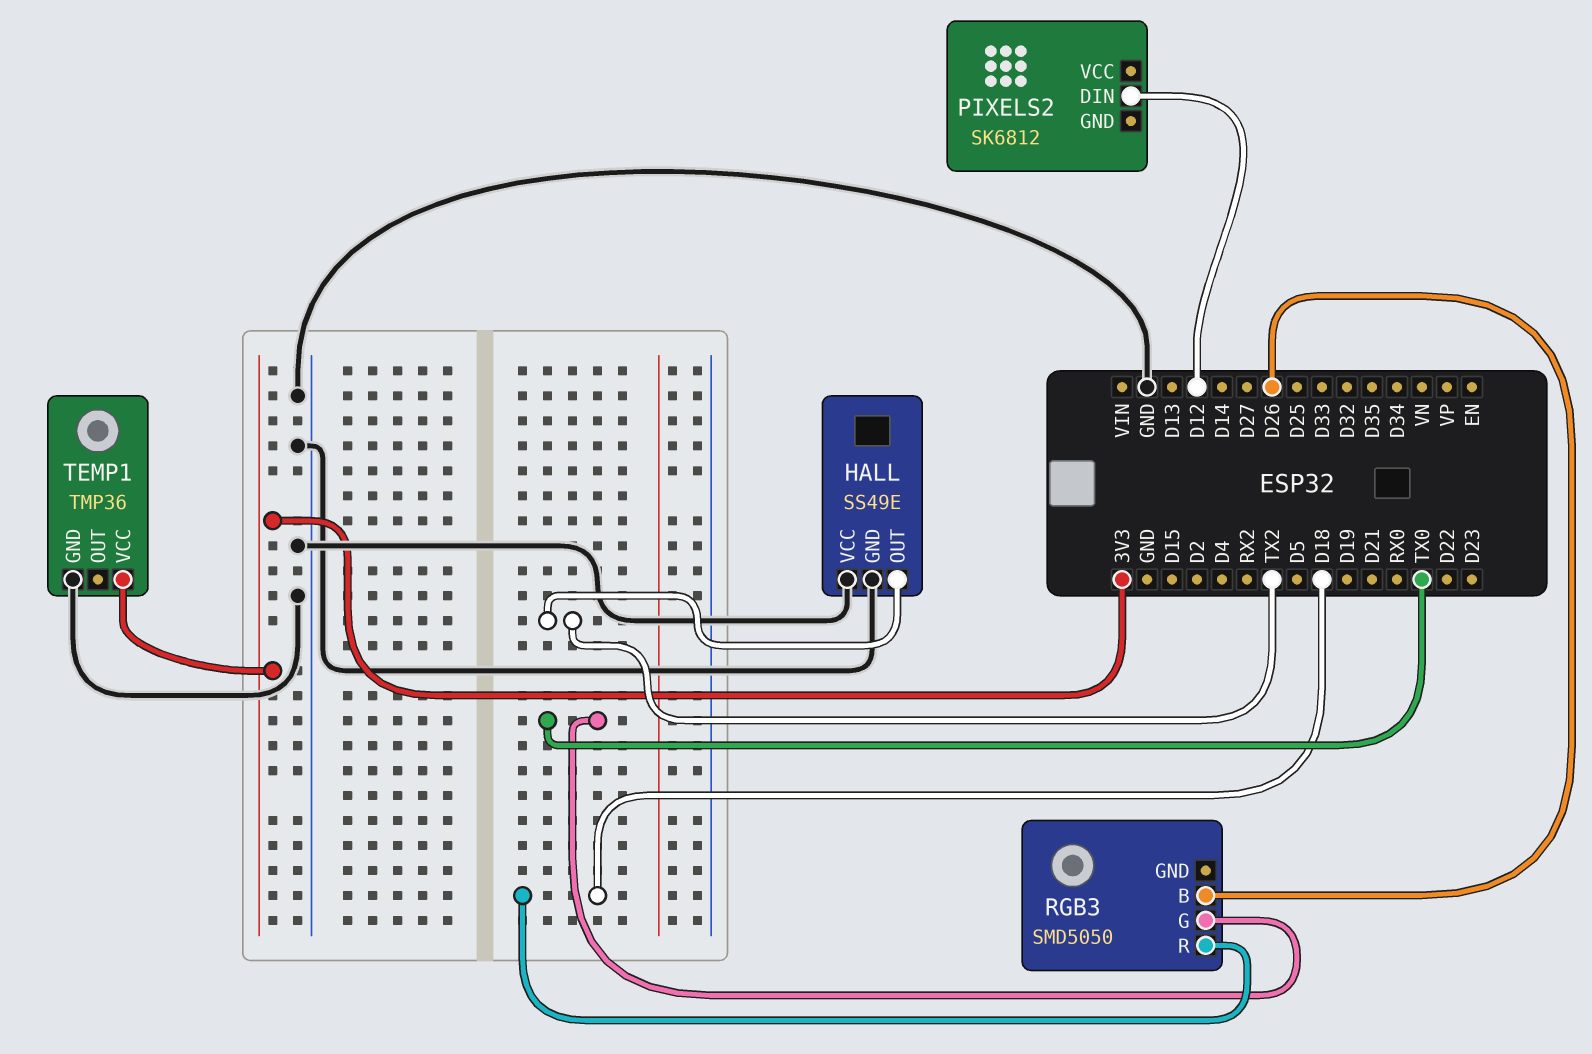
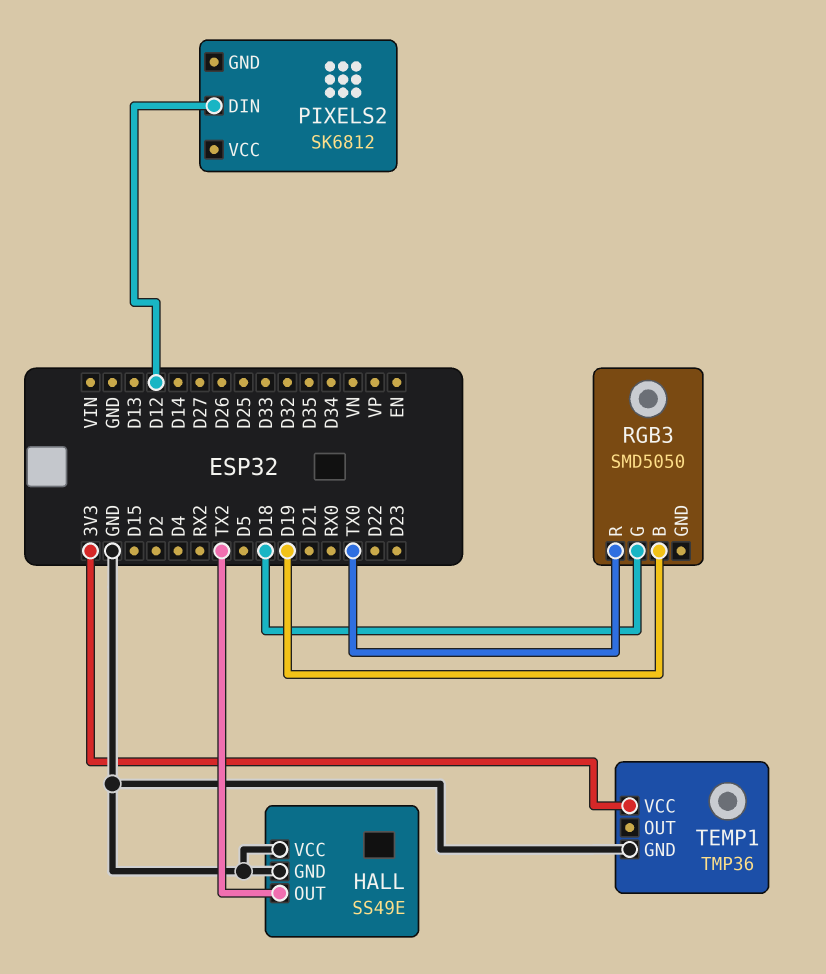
RGB3 pin B: D26 -> D19
RGB3 pin G: TX0 -> D18
RGB3 pin R: D18 -> TX0

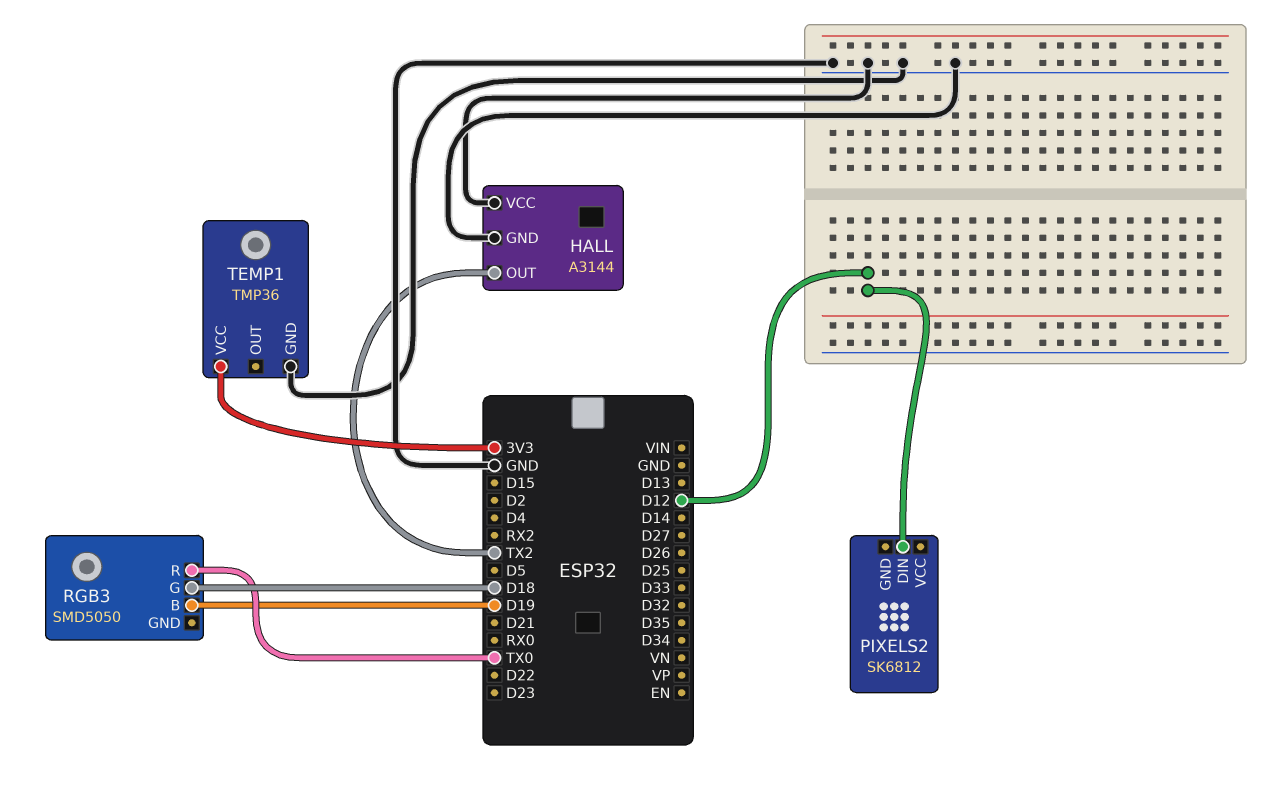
HALL: SS49E -> A3144

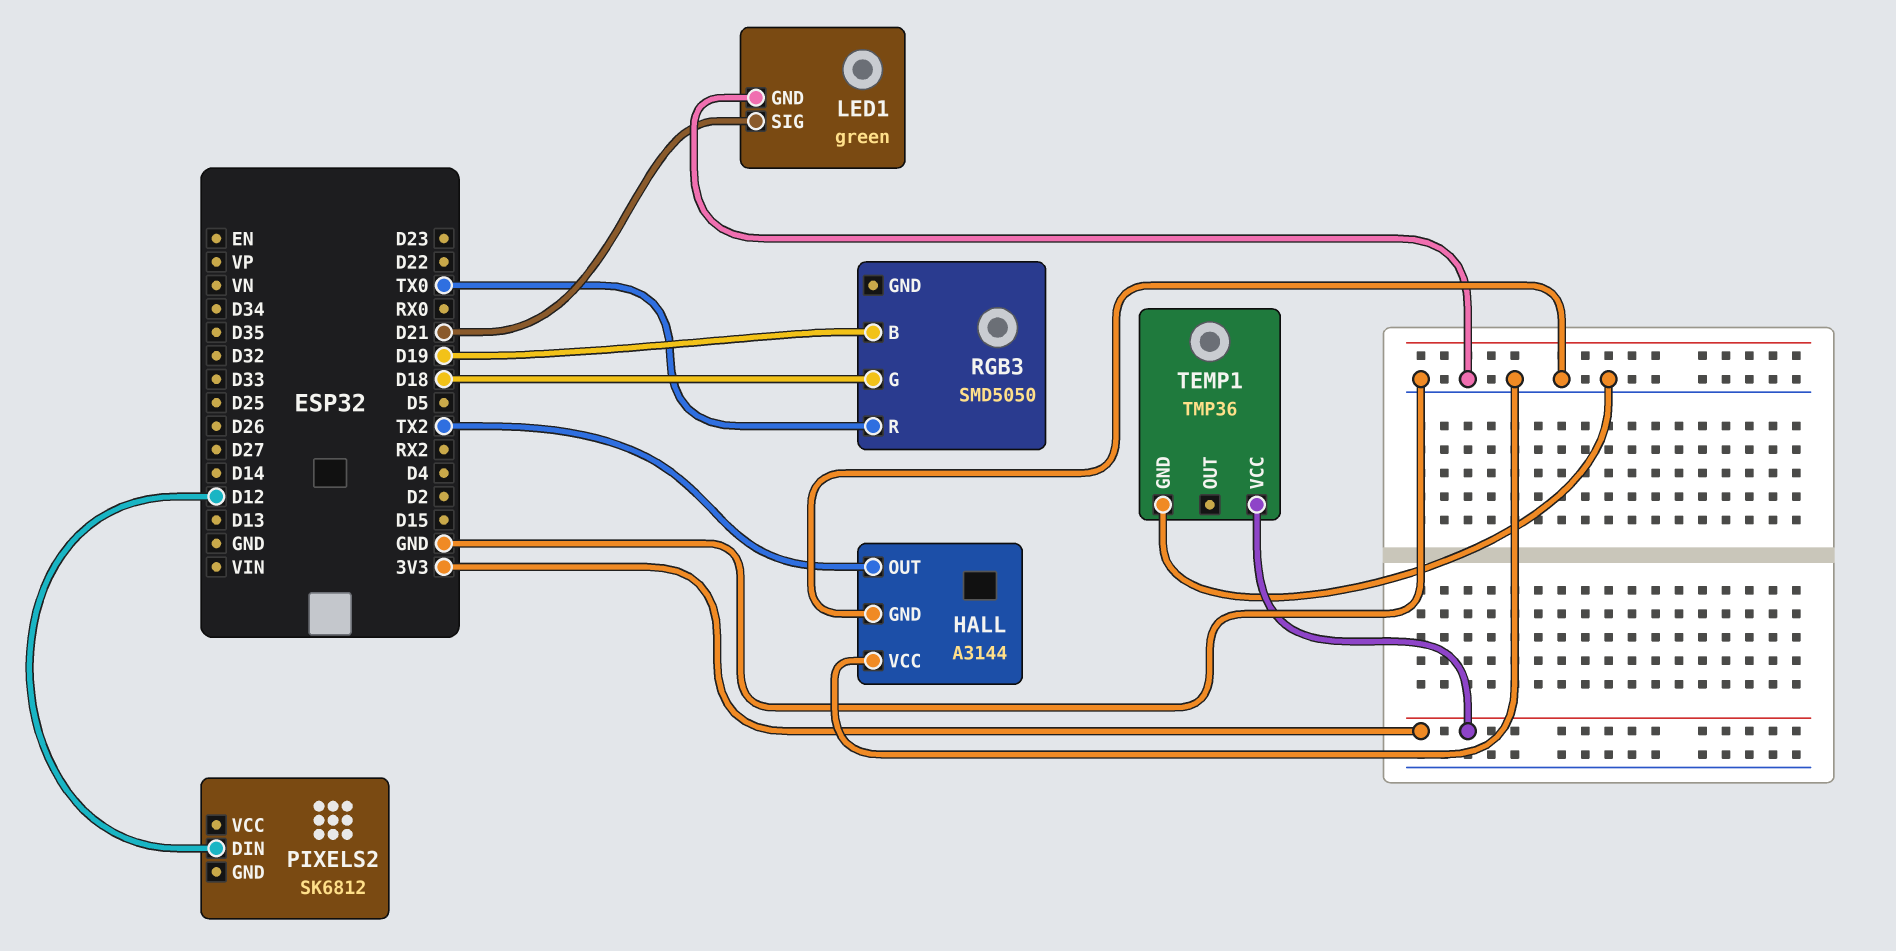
LED1: none -> green
LED1 pin GND: none -> GND
LED1 pin SIG: none -> D21

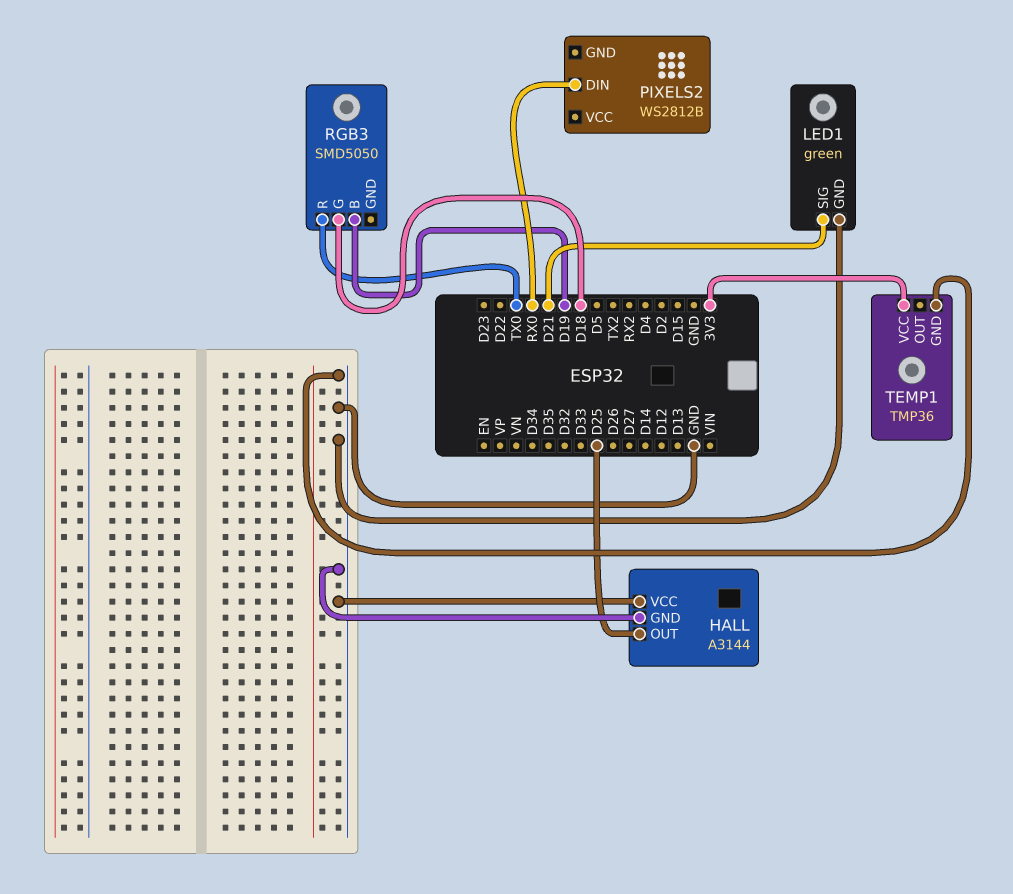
HALL pin OUT: TX2 -> D25
PIXELS2: SK6812 -> WS2812B
PIXELS2 pin DIN: D12 -> RX0

